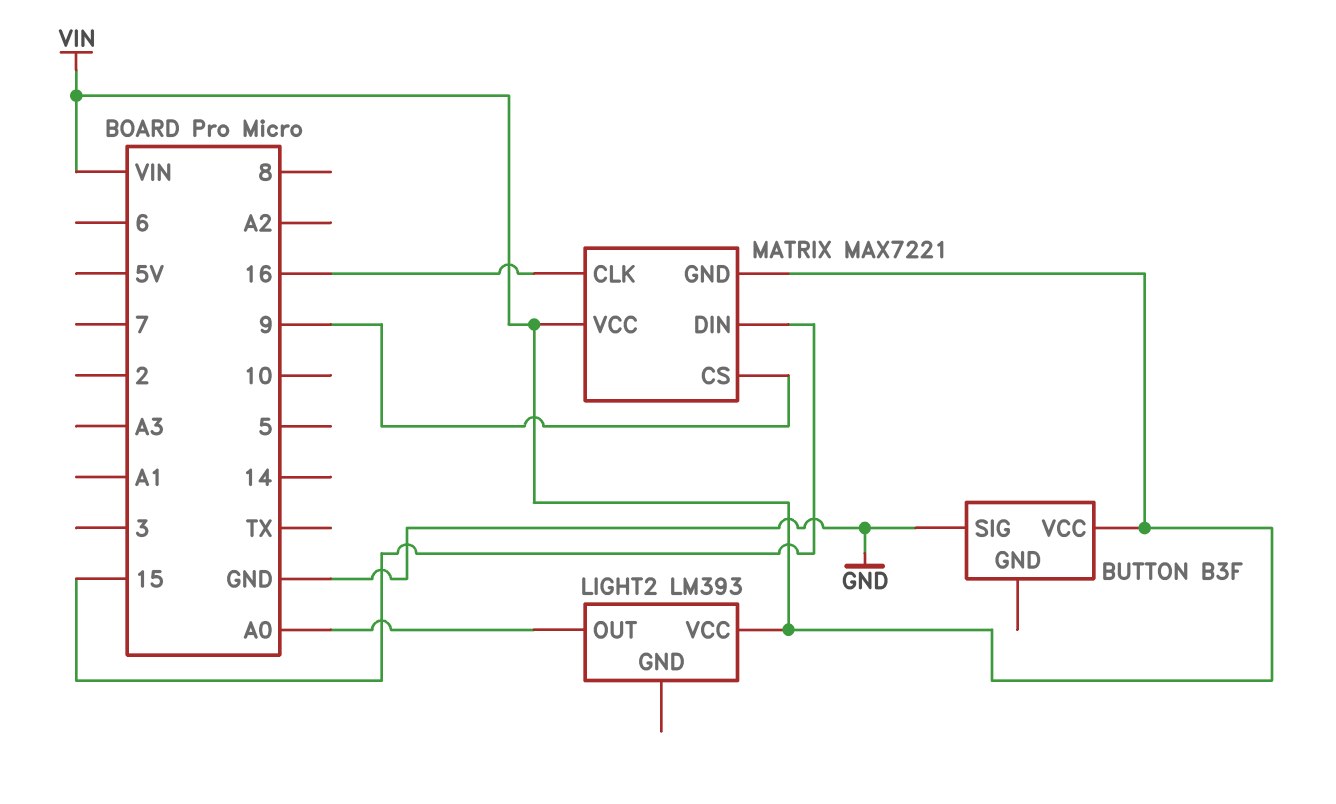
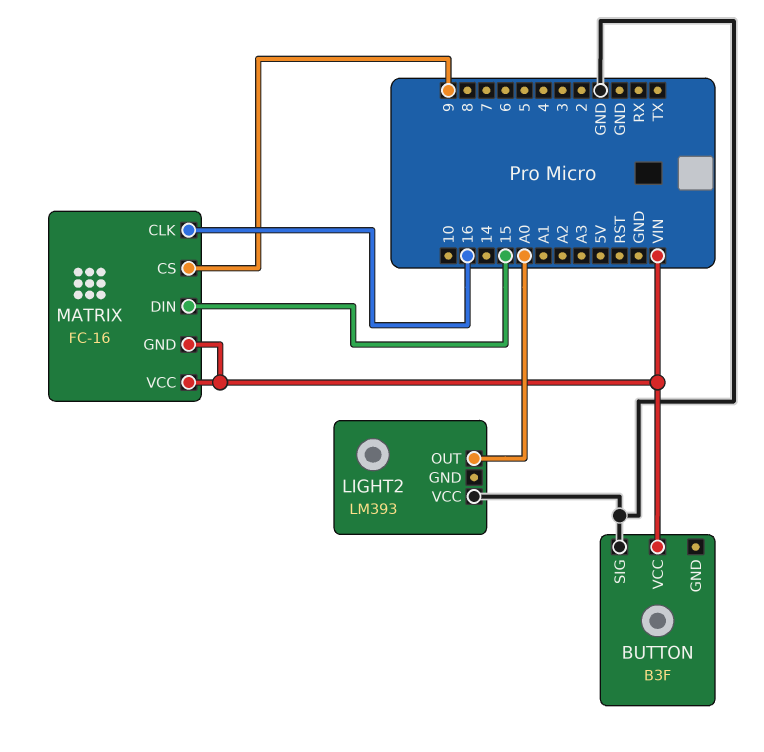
LIGHT2 pin VCC: VIN -> GND
MATRIX: MAX7221 -> FC-16

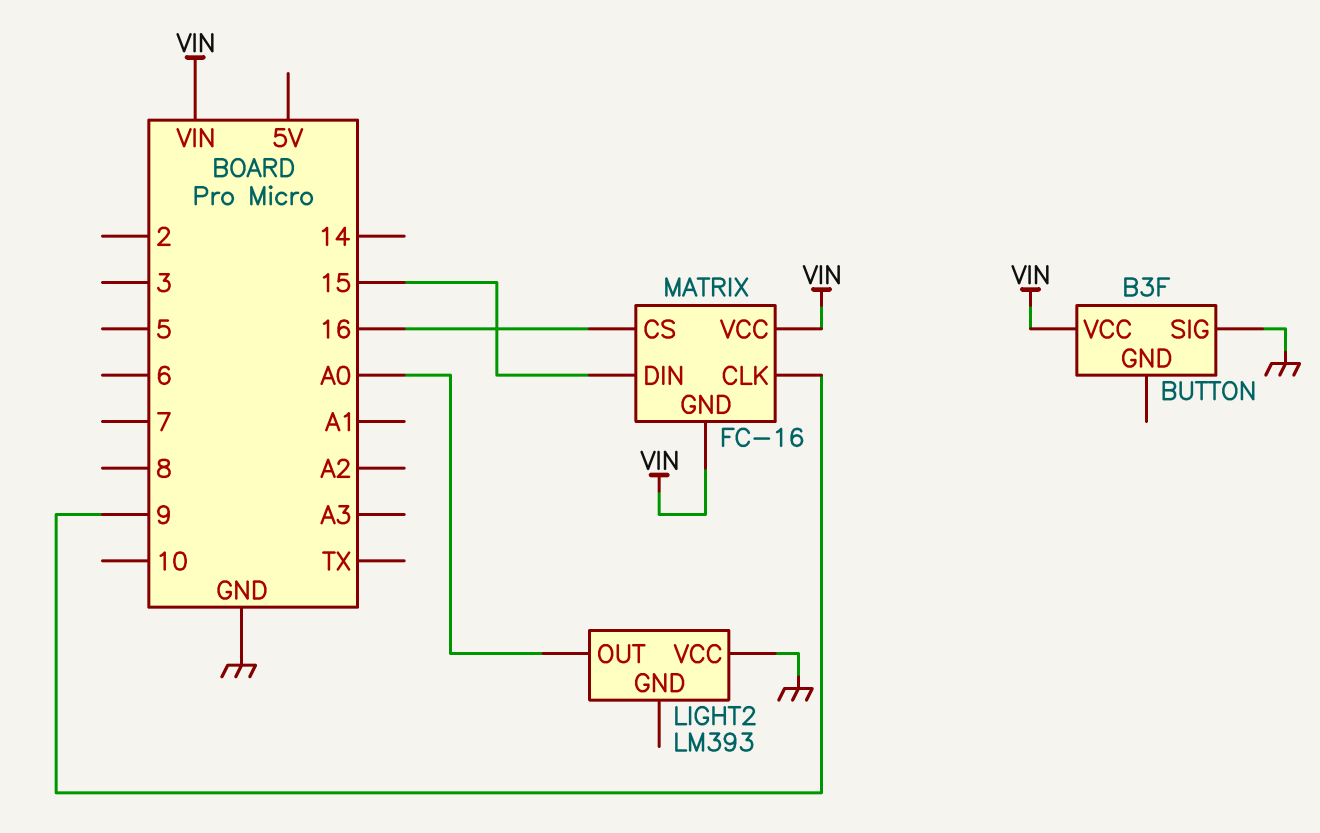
MATRIX pin CLK: 16 -> 9
MATRIX pin CS: 9 -> 16

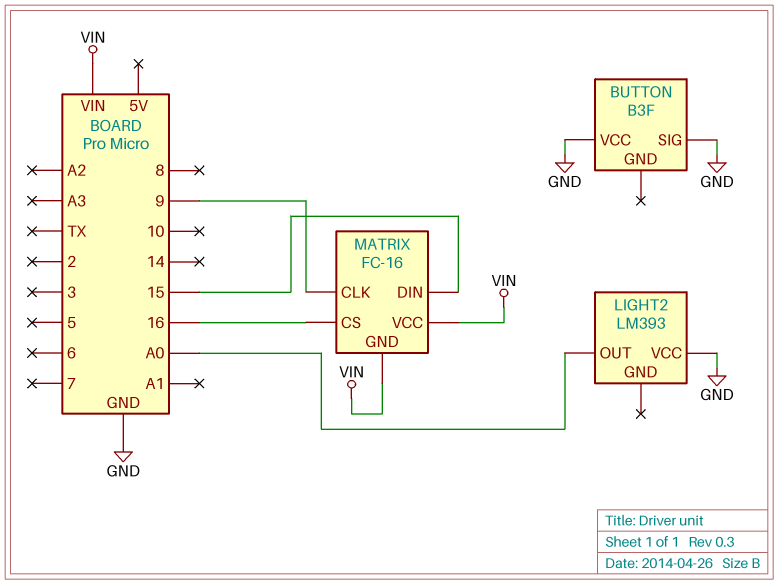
BUTTON pin VCC: VIN -> GND

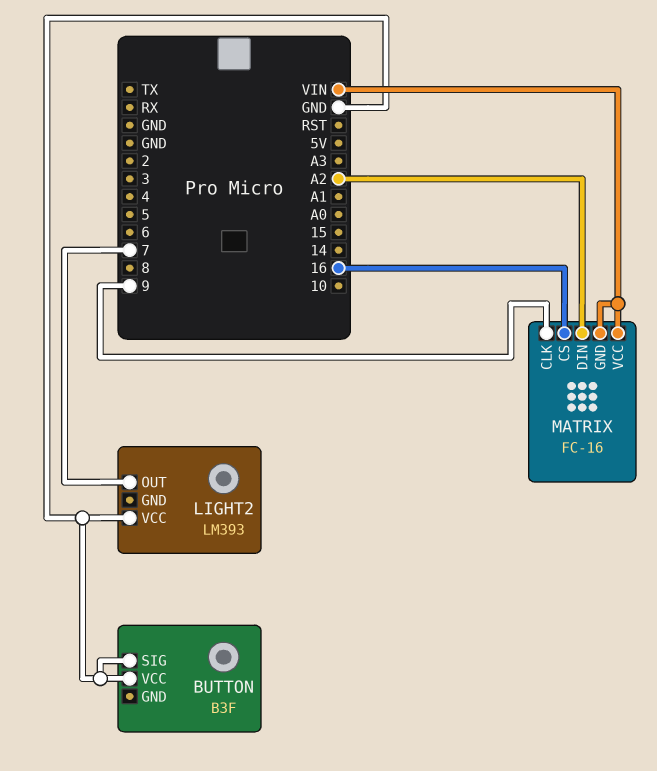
LIGHT2 pin OUT: A0 -> 7
MATRIX pin DIN: 15 -> A2

